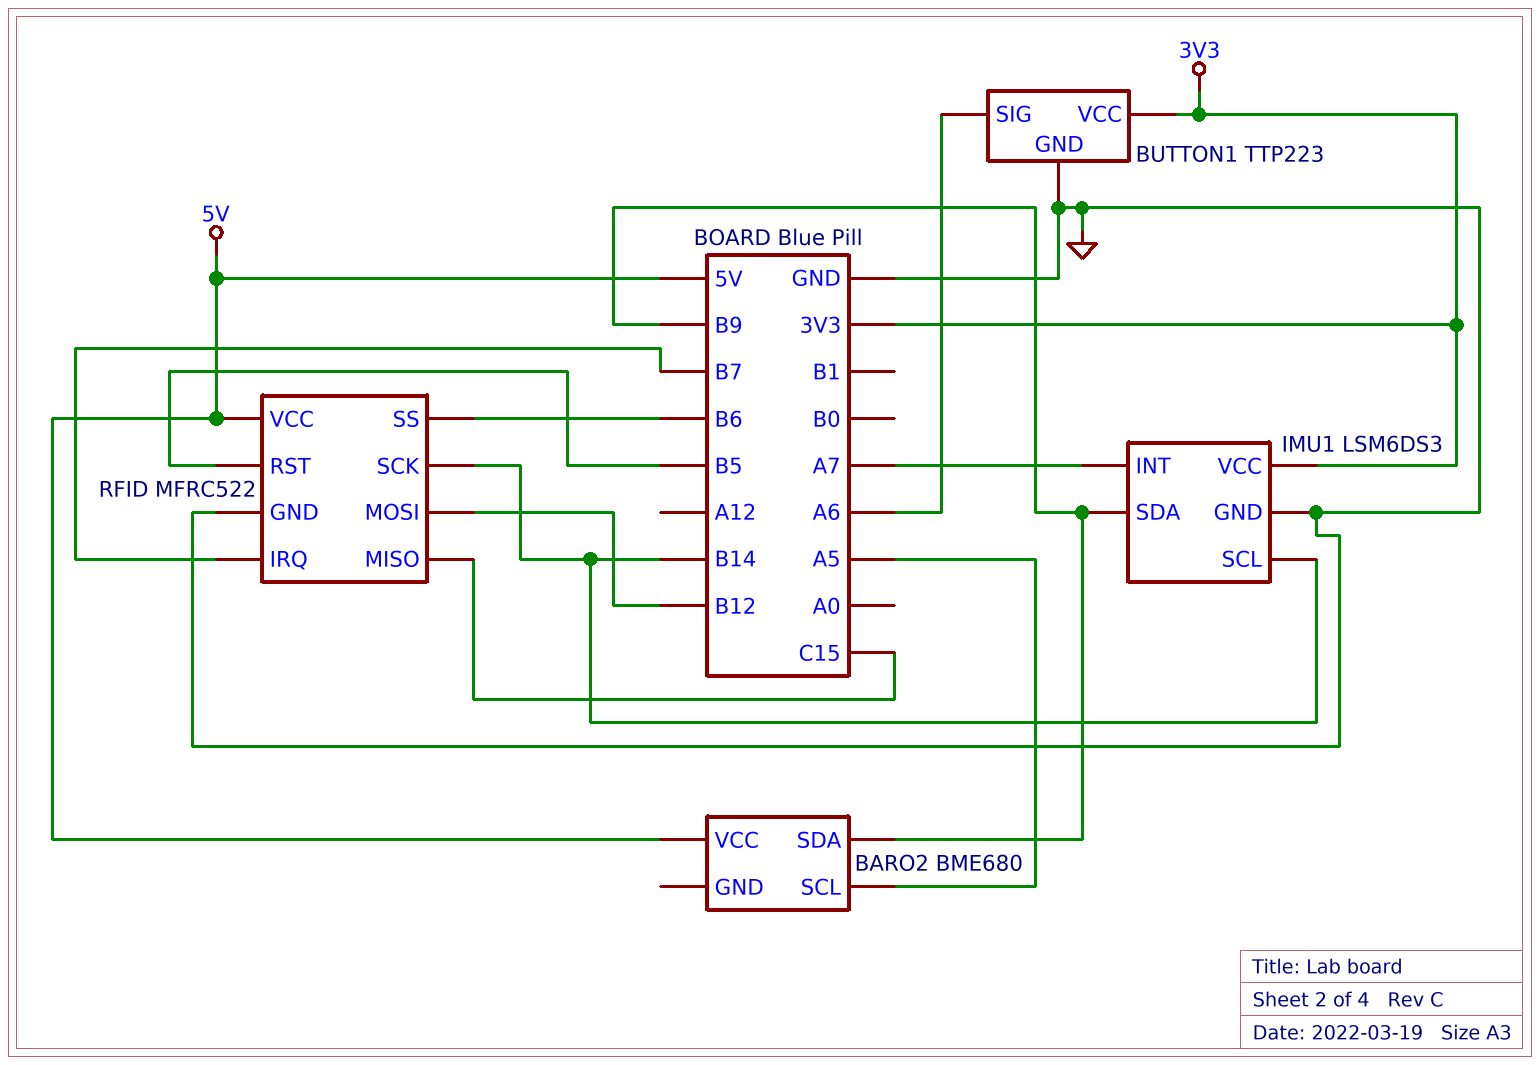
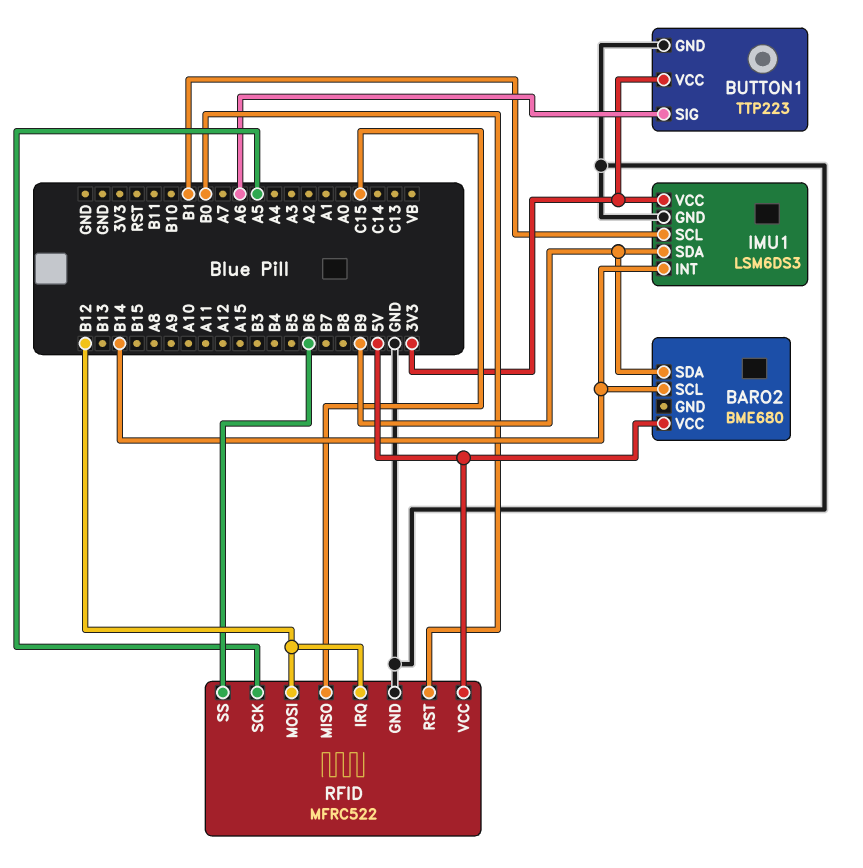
BARO2 pin SCL: A5 -> B14
IMU1 pin INT: A7 -> B14
IMU1 pin SCL: B14 -> B1
RFID pin IRQ: B7 -> B12
RFID pin RST: B5 -> B0
RFID pin SCK: B14 -> A5

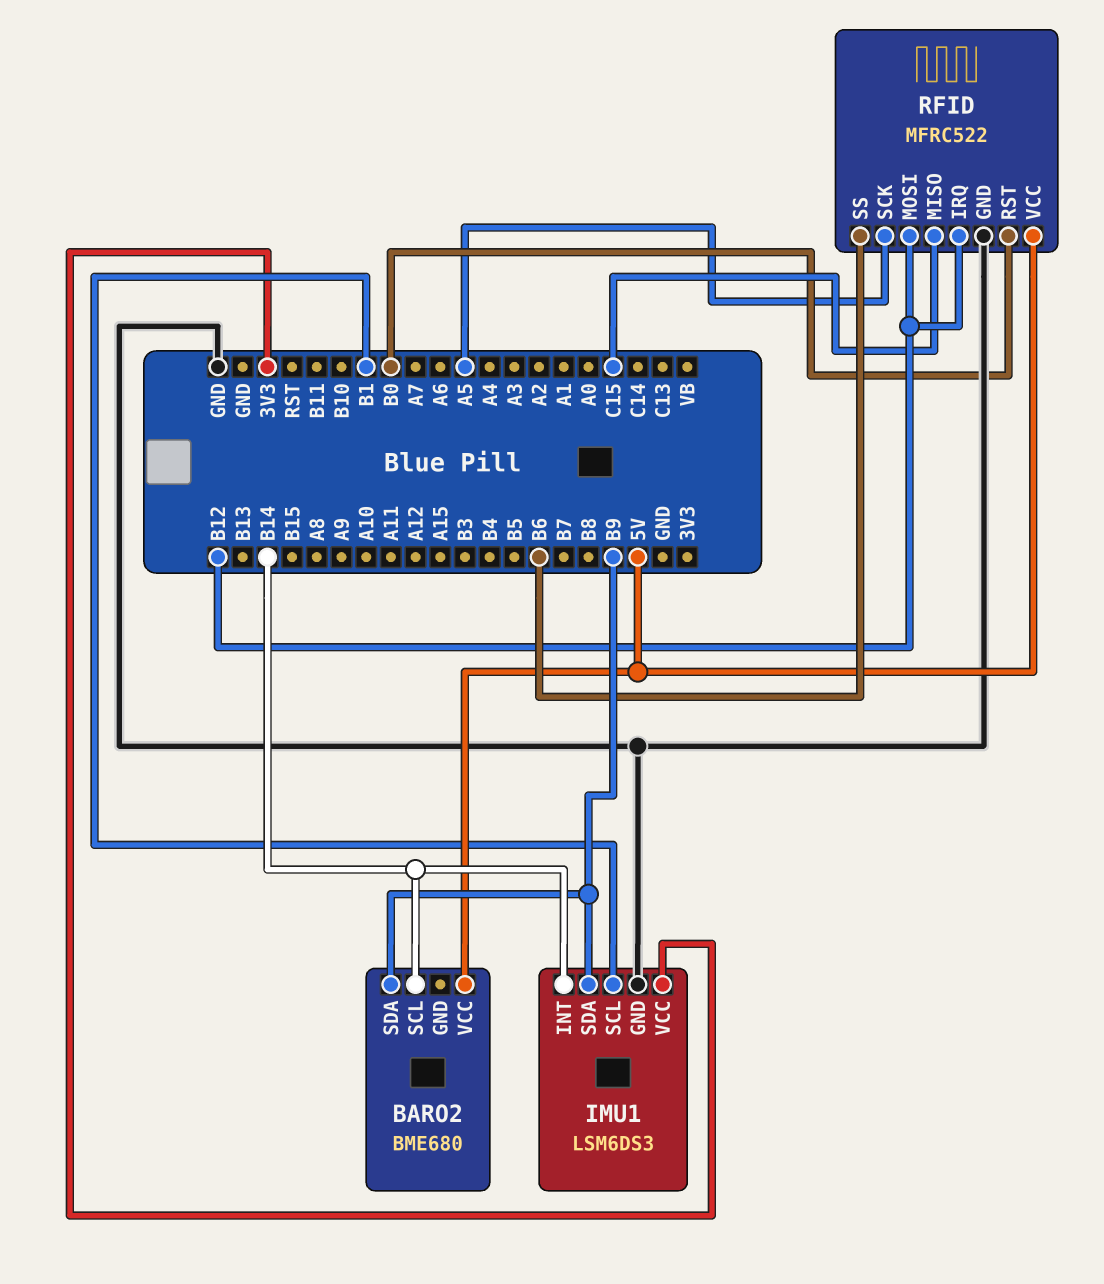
BUTTON1: TTP223 -> none
BUTTON1 pin GND: GND -> none
BUTTON1 pin SIG: A6 -> none
BUTTON1 pin VCC: 3V3 -> none

